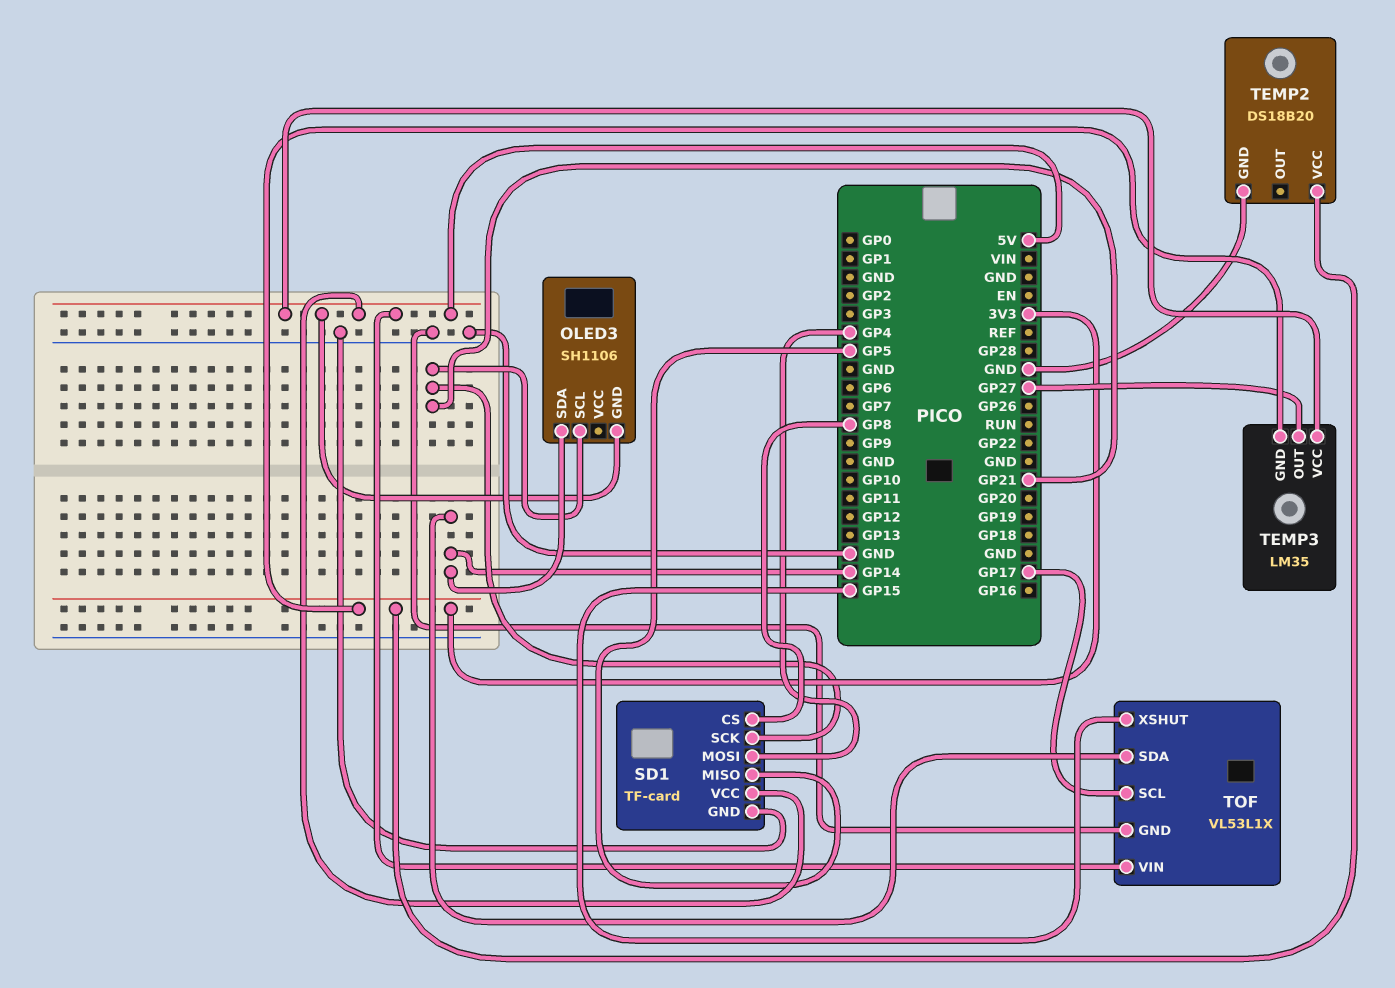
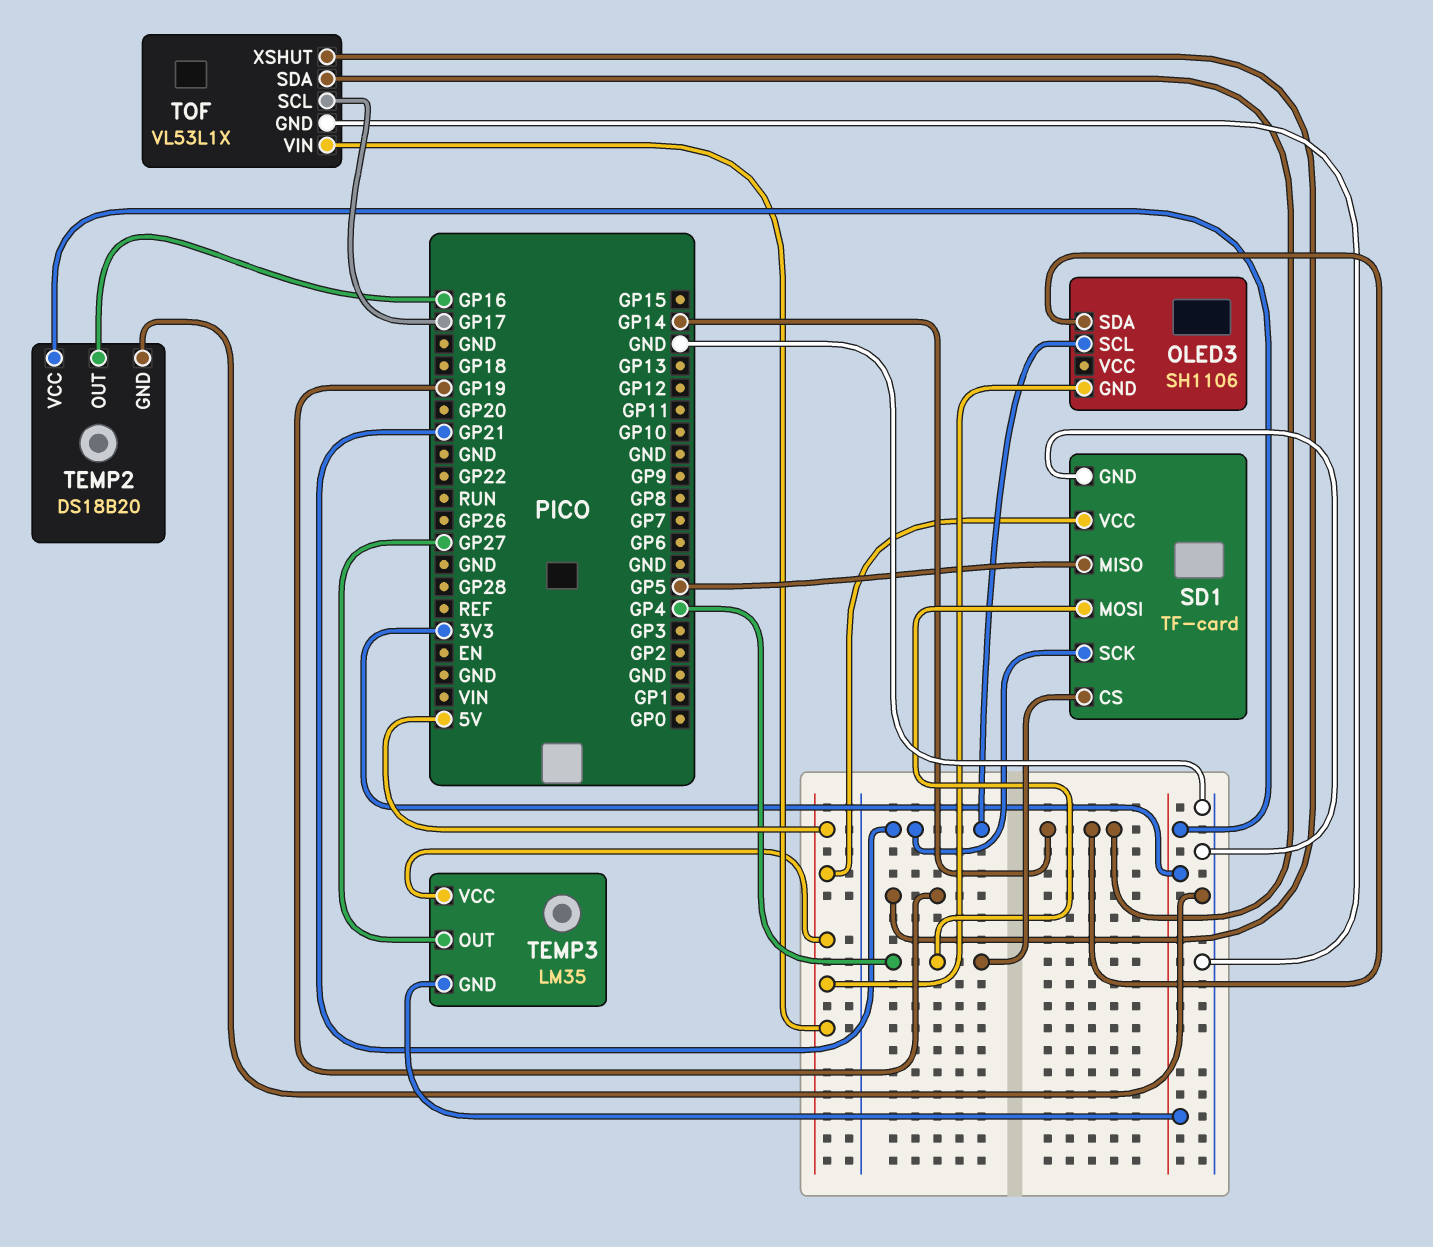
SD1 pin CS: GP8 -> GP4
TEMP2 pin OUT: none -> GP16
TOF pin XSHUT: GP15 -> GP19

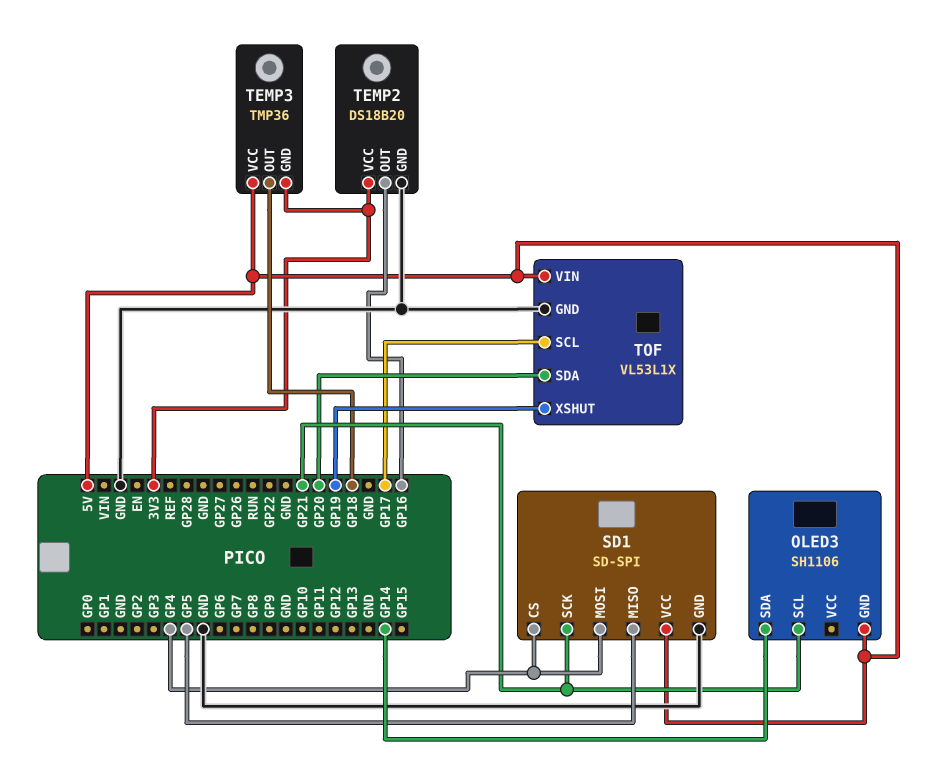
SD1: TF-card -> SD-SPI
TEMP3: LM35 -> TMP36
TEMP3 pin OUT: GP27 -> GP18
TOF pin SDA: GP14 -> GP20

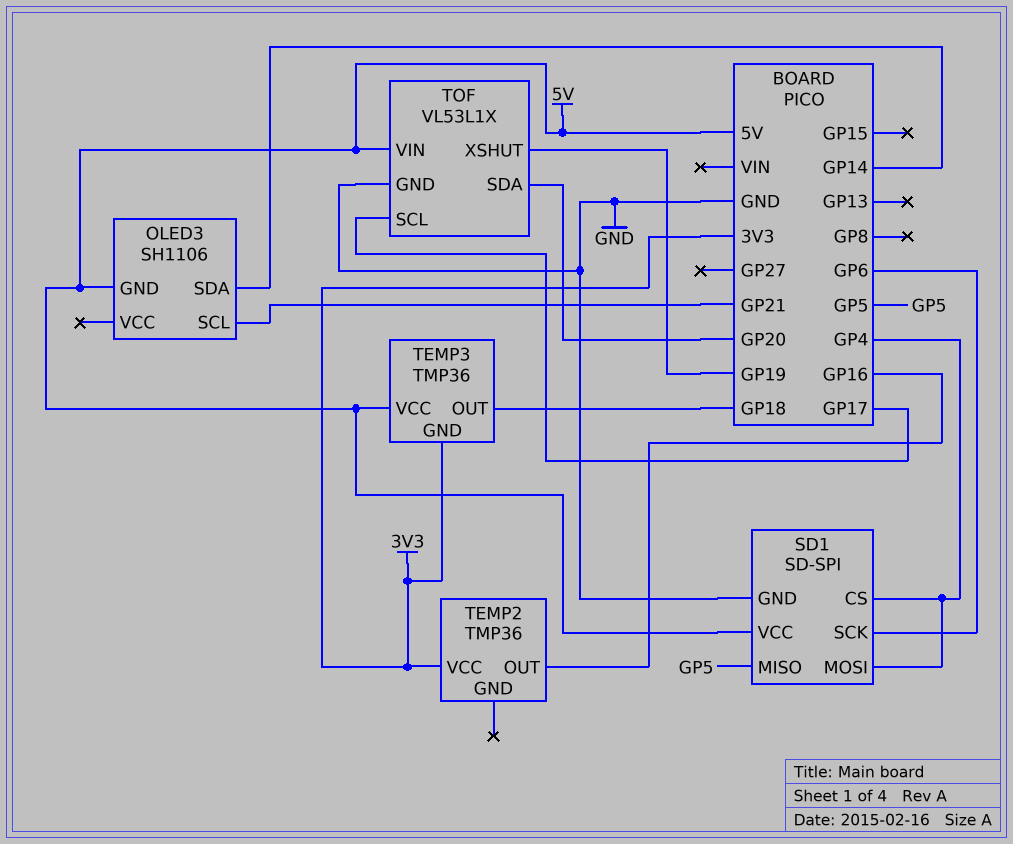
SD1 pin SCK: GP21 -> GP6
TEMP2: DS18B20 -> TMP36
TEMP2 pin GND: GND -> none

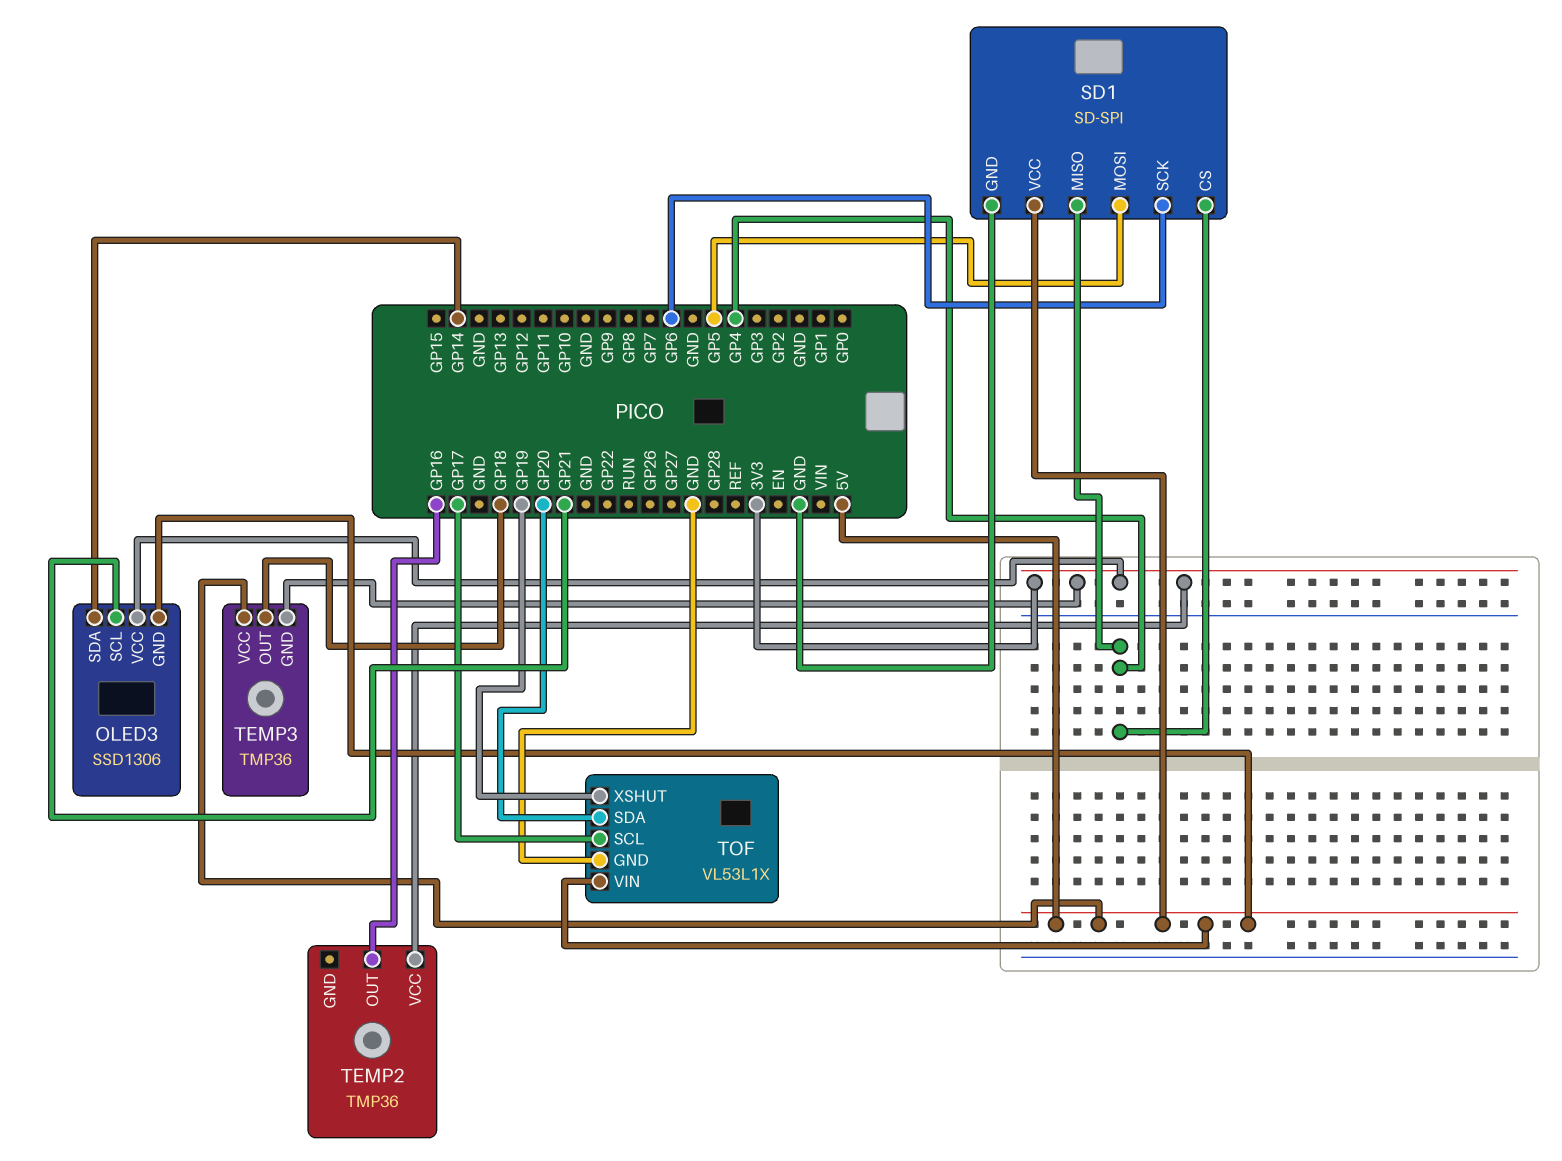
OLED3: SH1106 -> SSD1306
OLED3 pin VCC: none -> 3V3
SD1 pin MISO: GP5 -> GP4
SD1 pin MOSI: GP4 -> GP5

